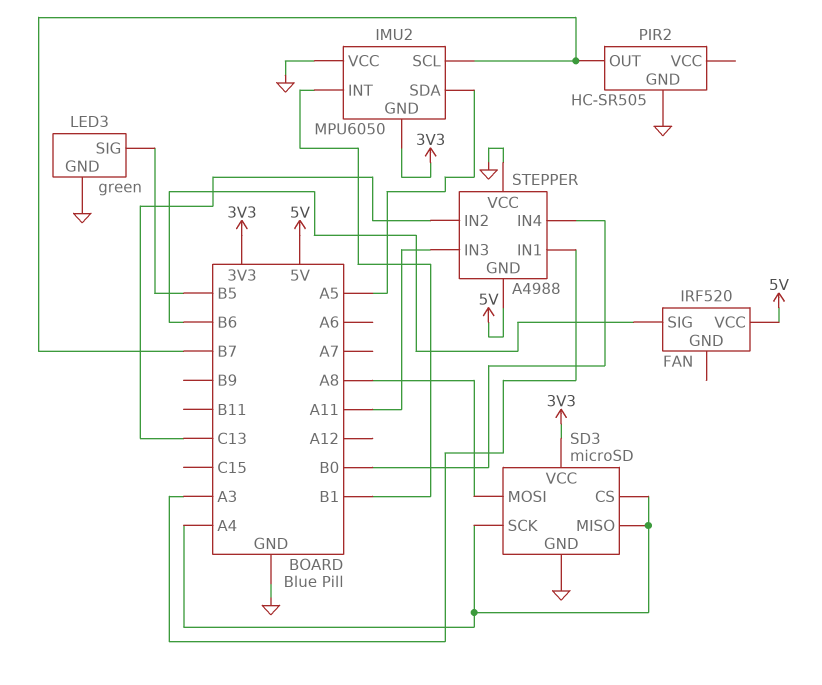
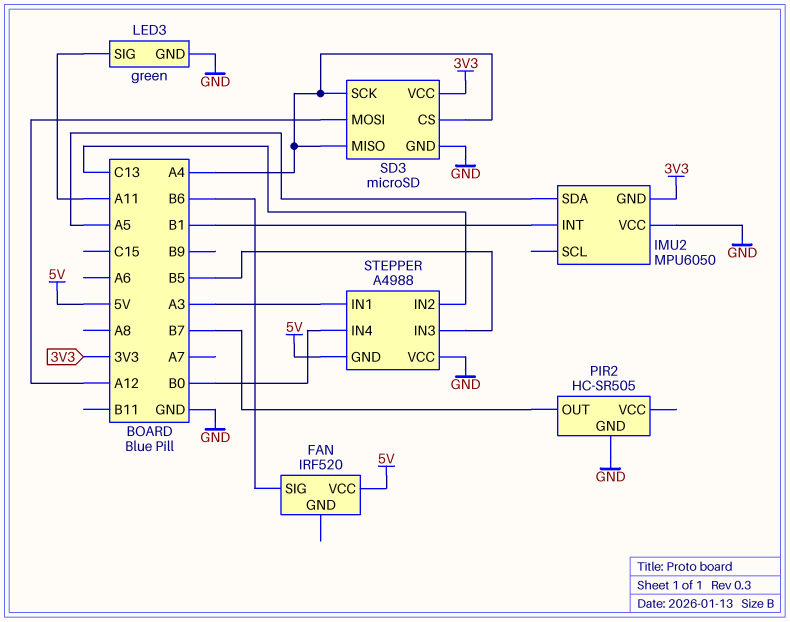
IMU2 pin SCL: B7 -> none
LED3 pin SIG: B5 -> A11
SD3 pin MOSI: A8 -> A12
STEPPER pin IN3: A11 -> B5

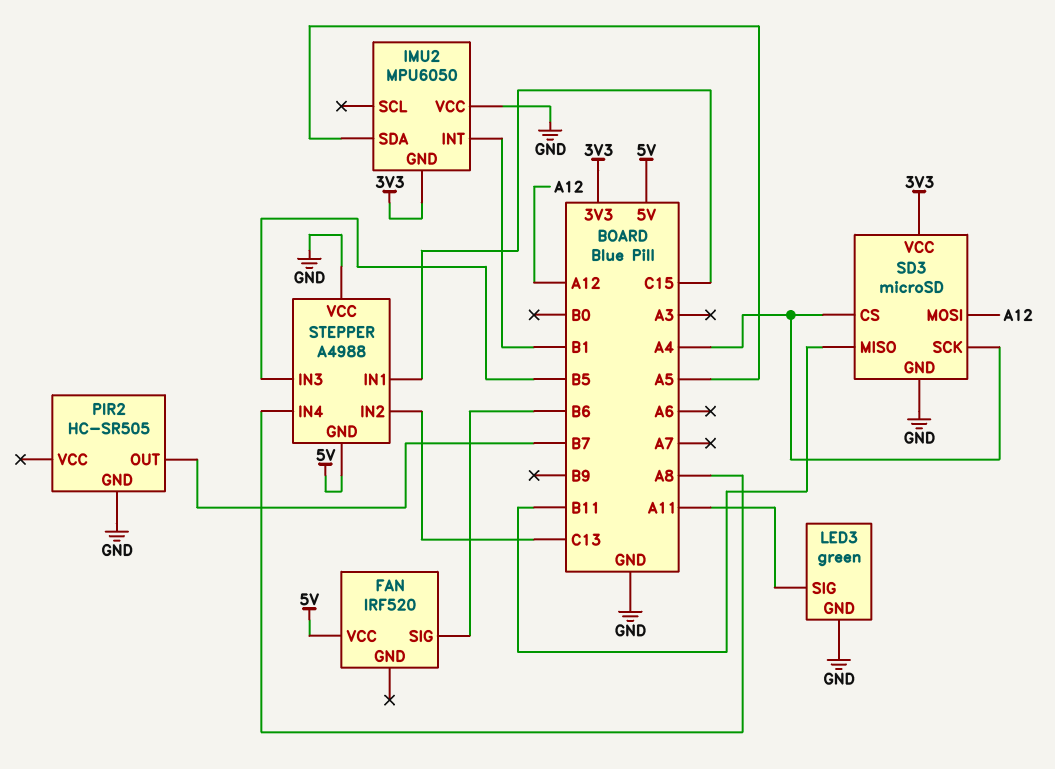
SD3 pin MISO: A4 -> B11
STEPPER pin IN1: A3 -> C15
STEPPER pin IN4: B0 -> A8

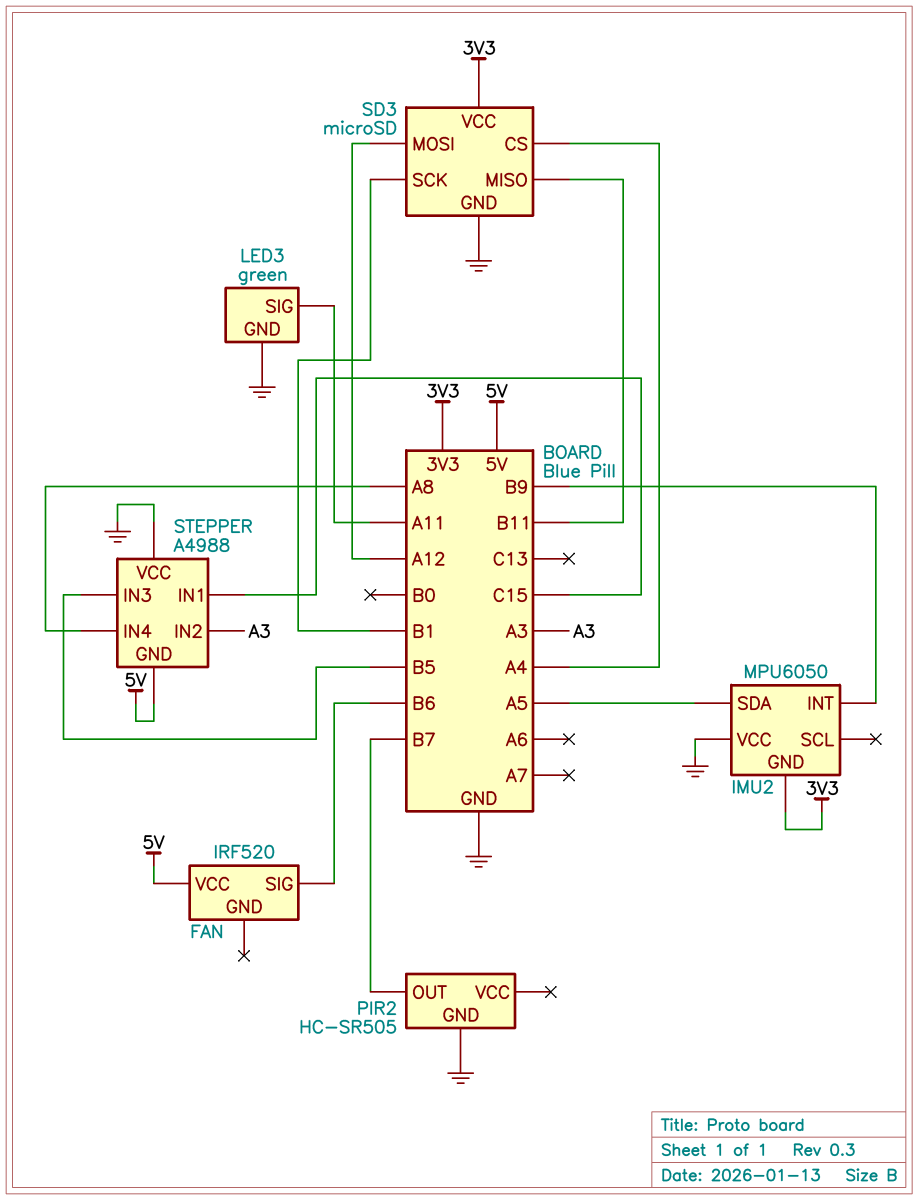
IMU2 pin INT: B1 -> B9
SD3 pin SCK: A4 -> B1
STEPPER pin IN2: C13 -> A3

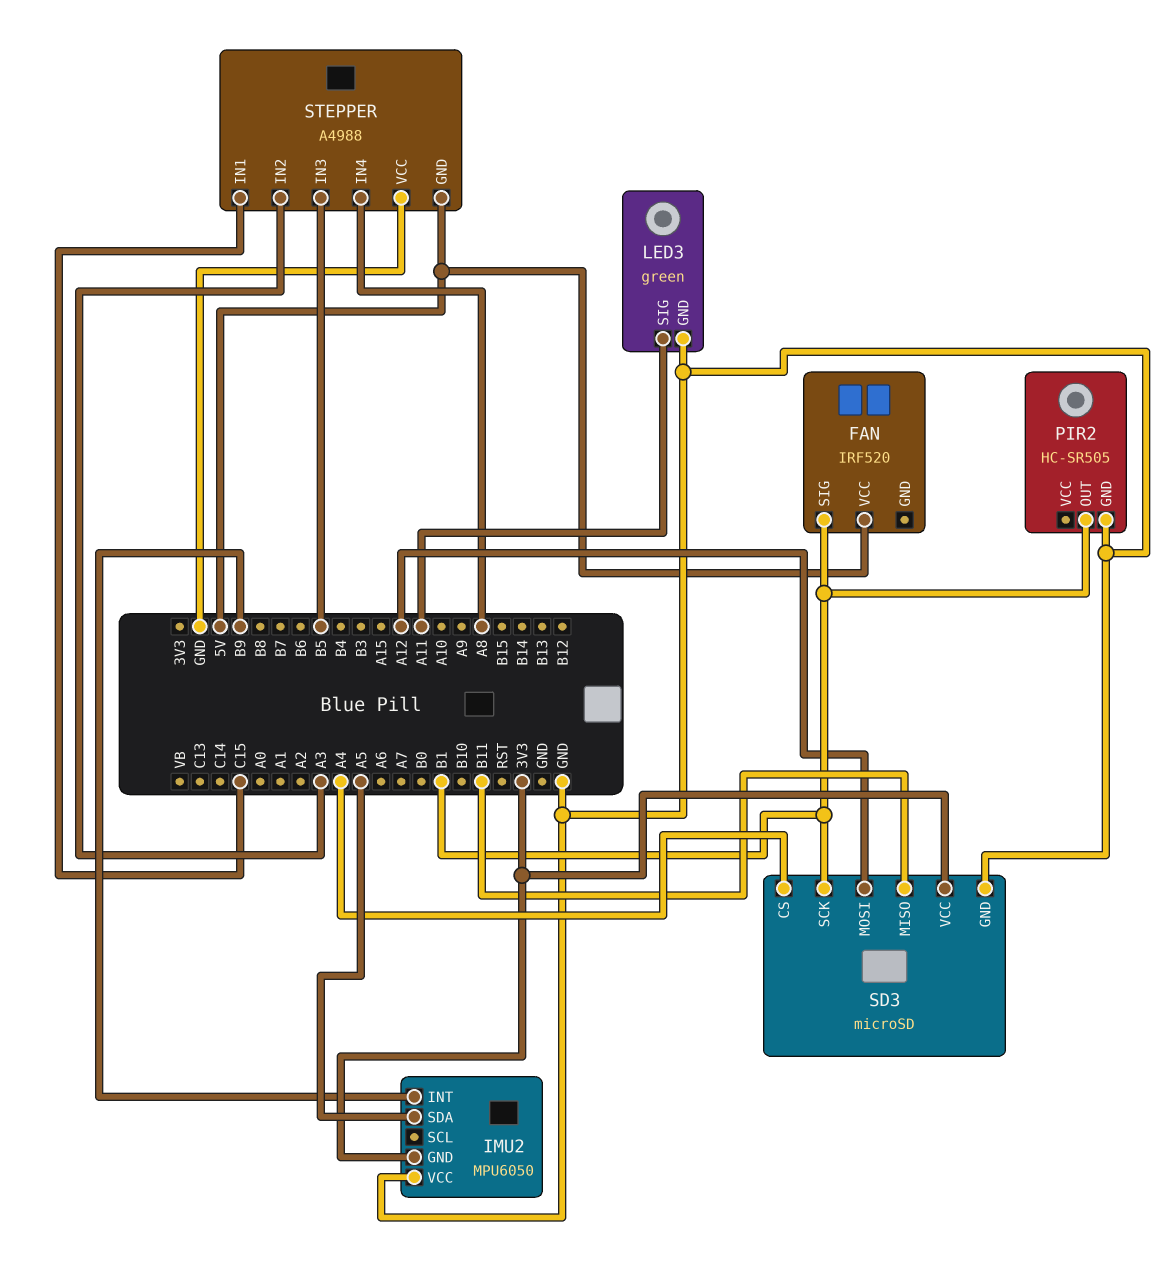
FAN pin SIG: B6 -> B1
PIR2 pin OUT: B7 -> B1

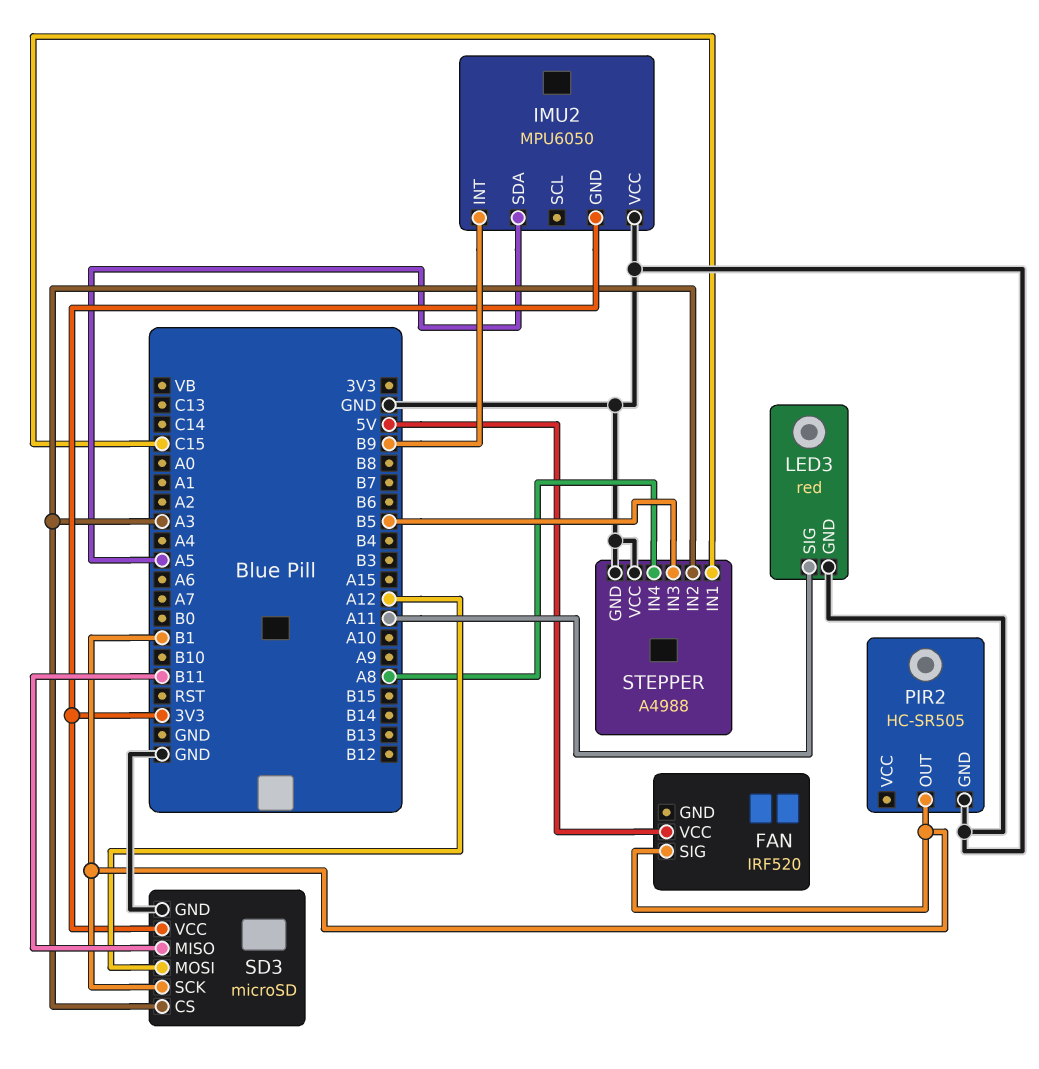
LED3: green -> red
SD3 pin CS: A4 -> A3
STEPPER pin GND: 5V -> GND

